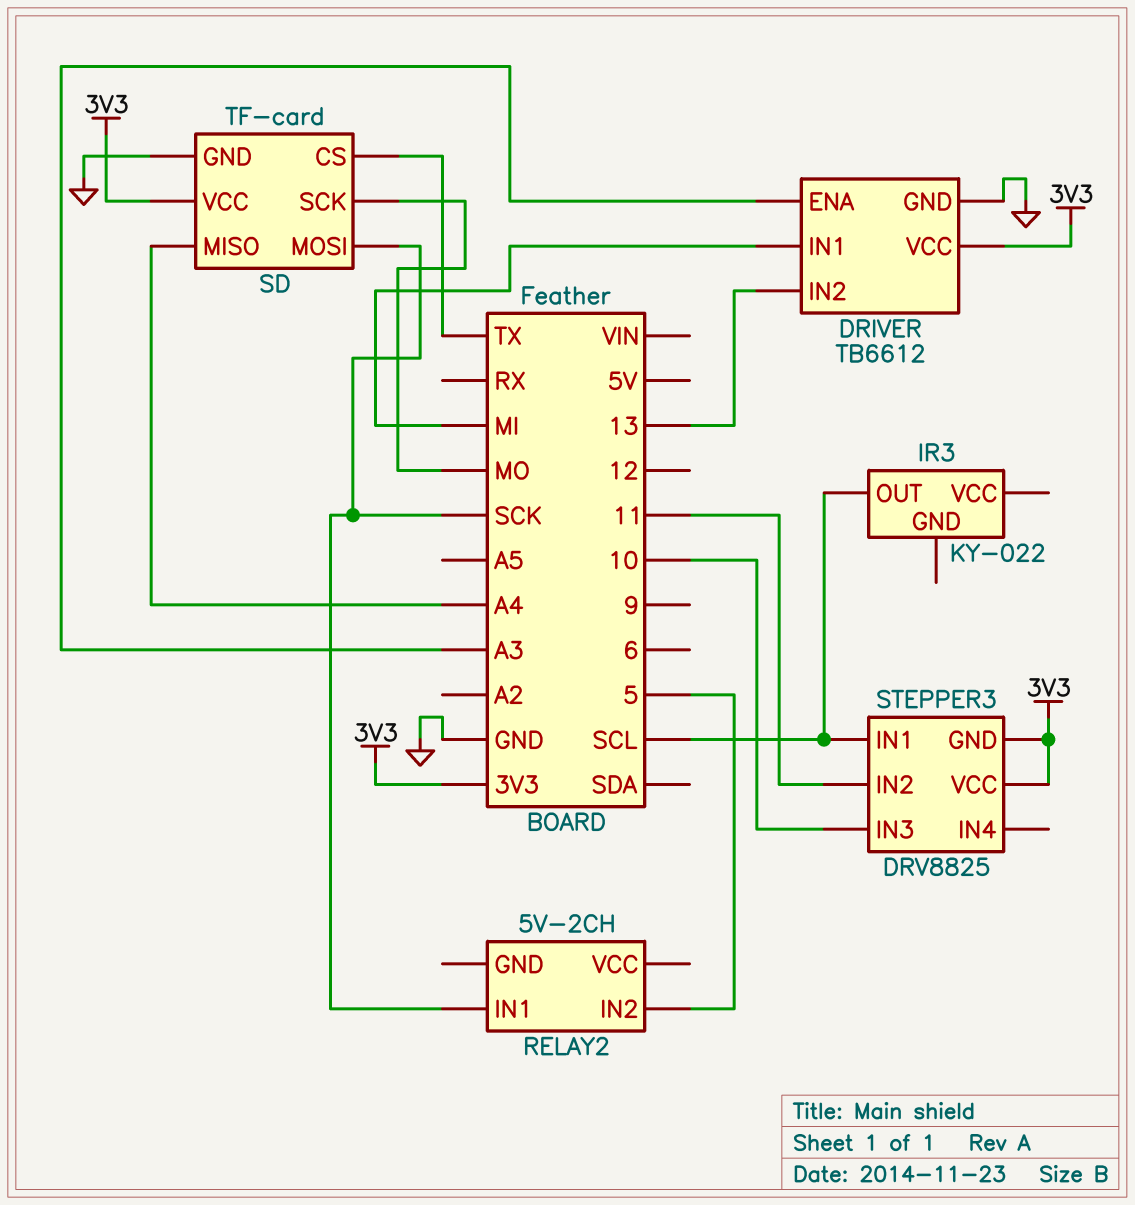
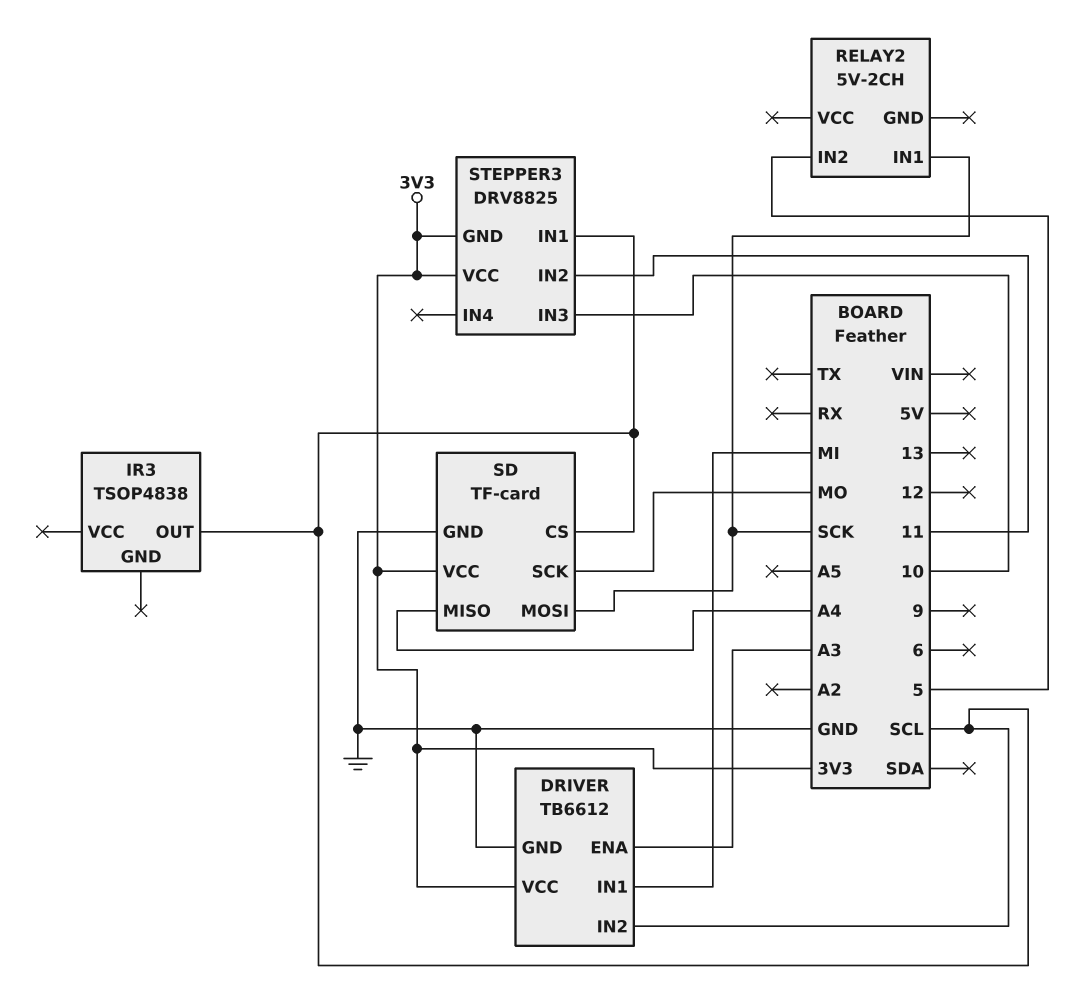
DRIVER pin IN2: 13 -> SCL
IR3: KY-022 -> TSOP4838
SD pin CS: TX -> SCL

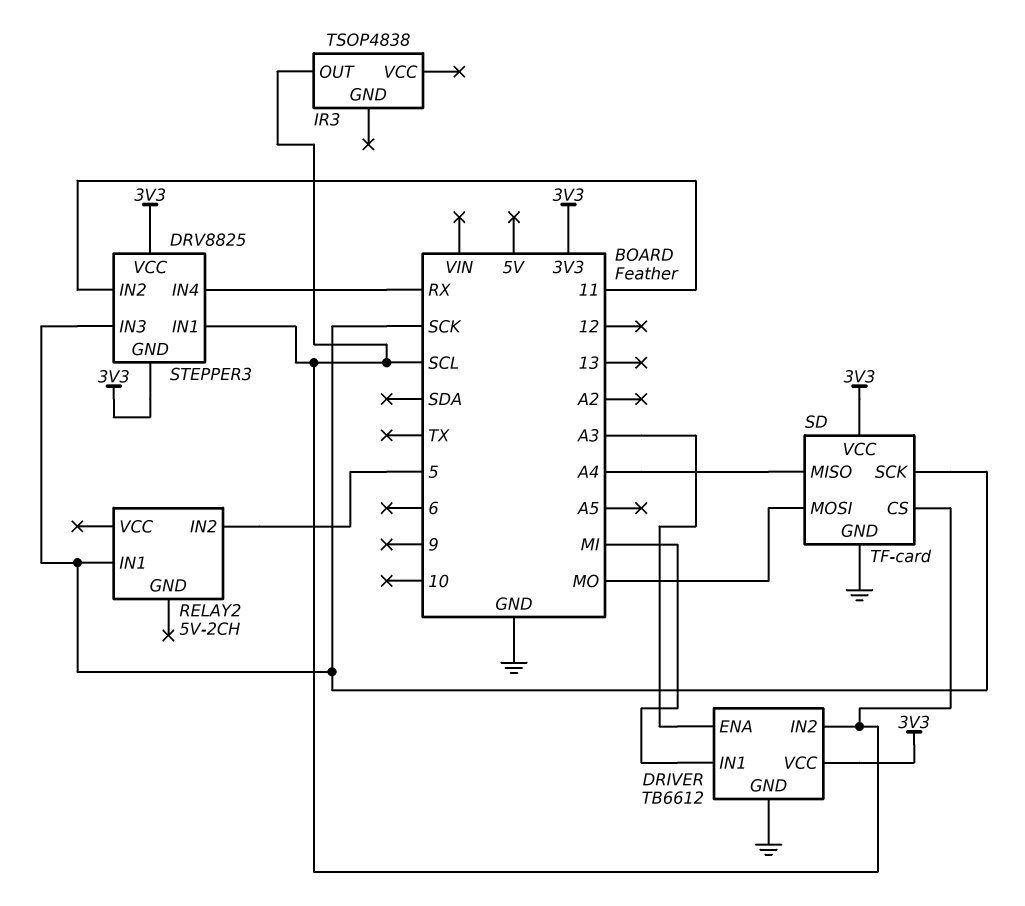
SD pin MOSI: SCK -> MO
SD pin SCK: MO -> SCK
STEPPER3 pin IN3: 10 -> SCK
STEPPER3 pin IN4: none -> RX

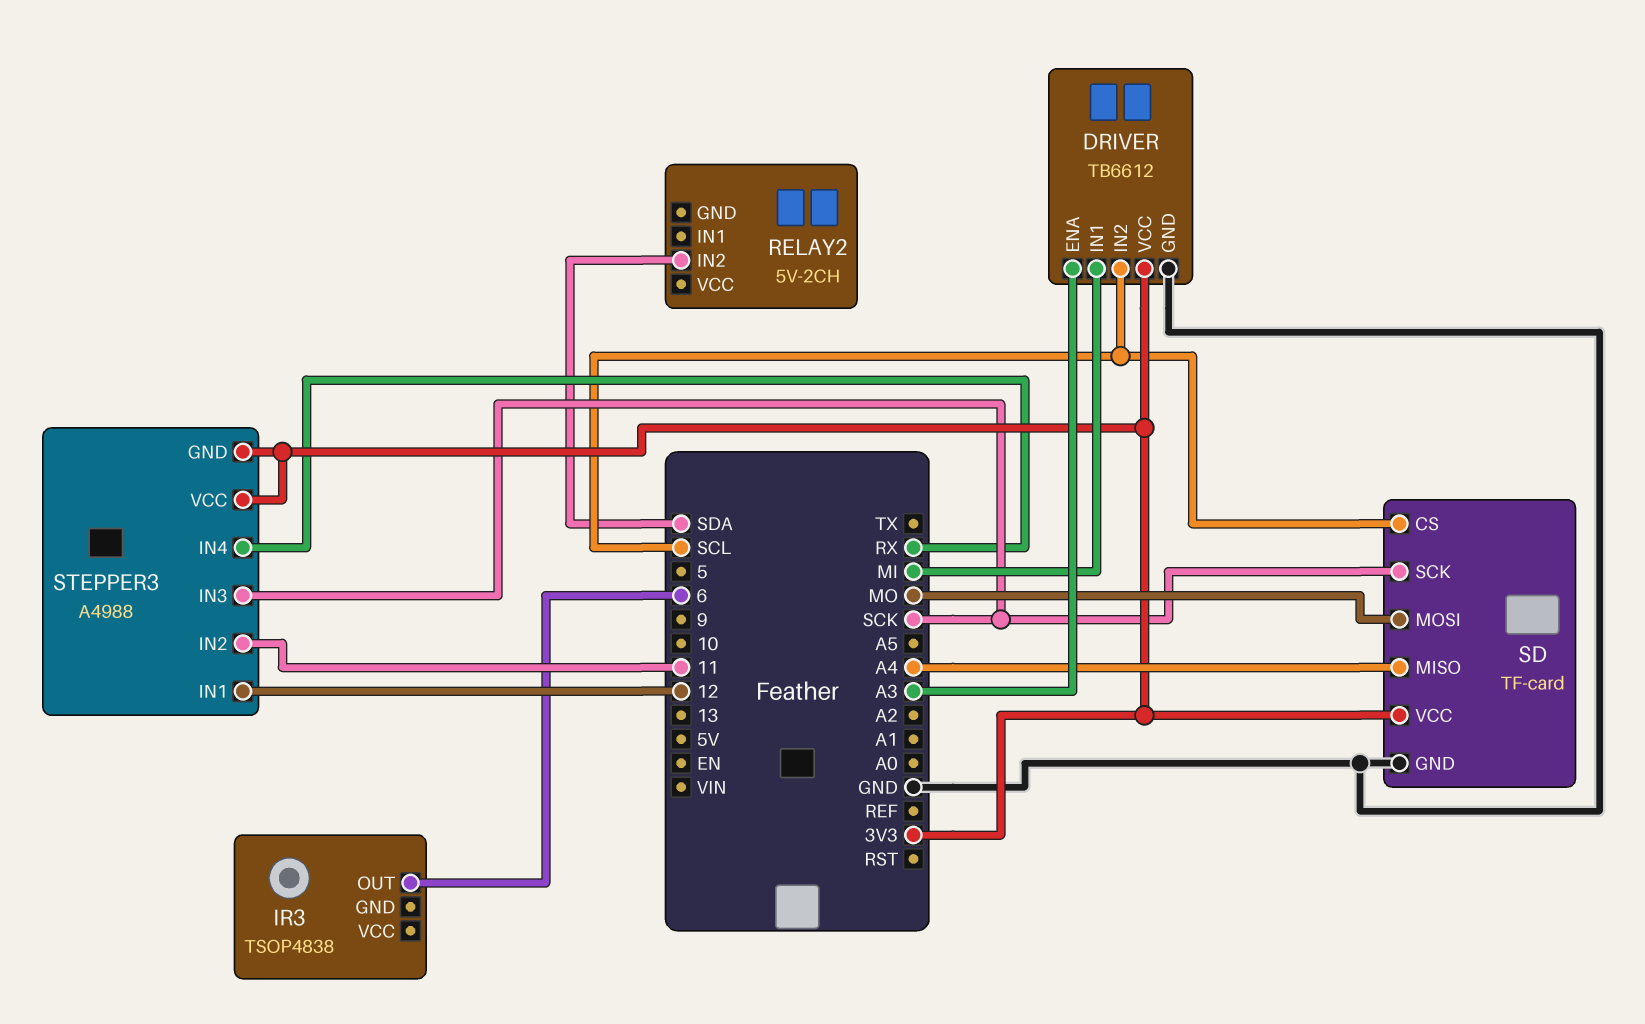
IR3 pin OUT: SCL -> 6
RELAY2 pin IN1: SCK -> none
RELAY2 pin IN2: 5 -> SDA
STEPPER3: DRV8825 -> A4988
STEPPER3 pin IN1: SCL -> 12

